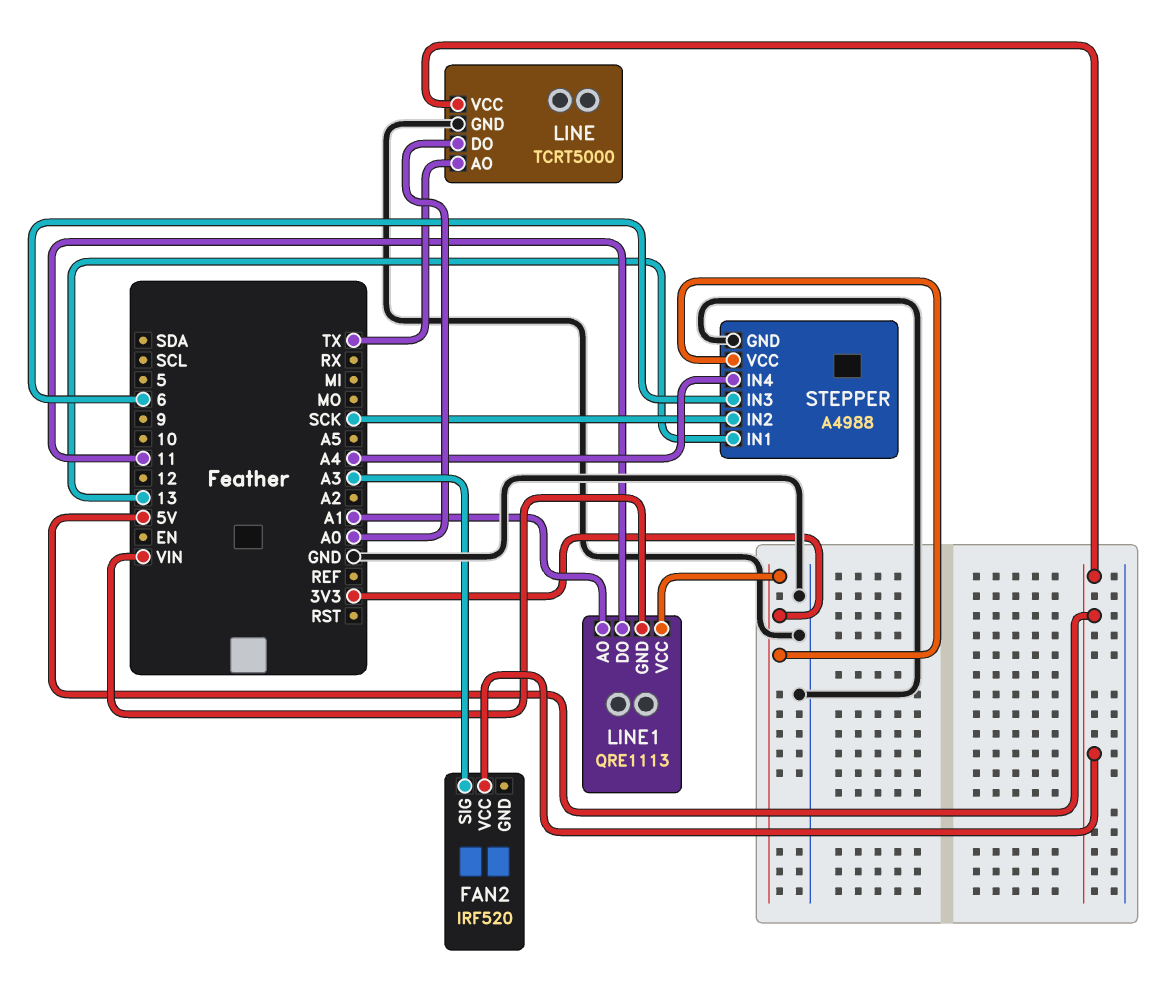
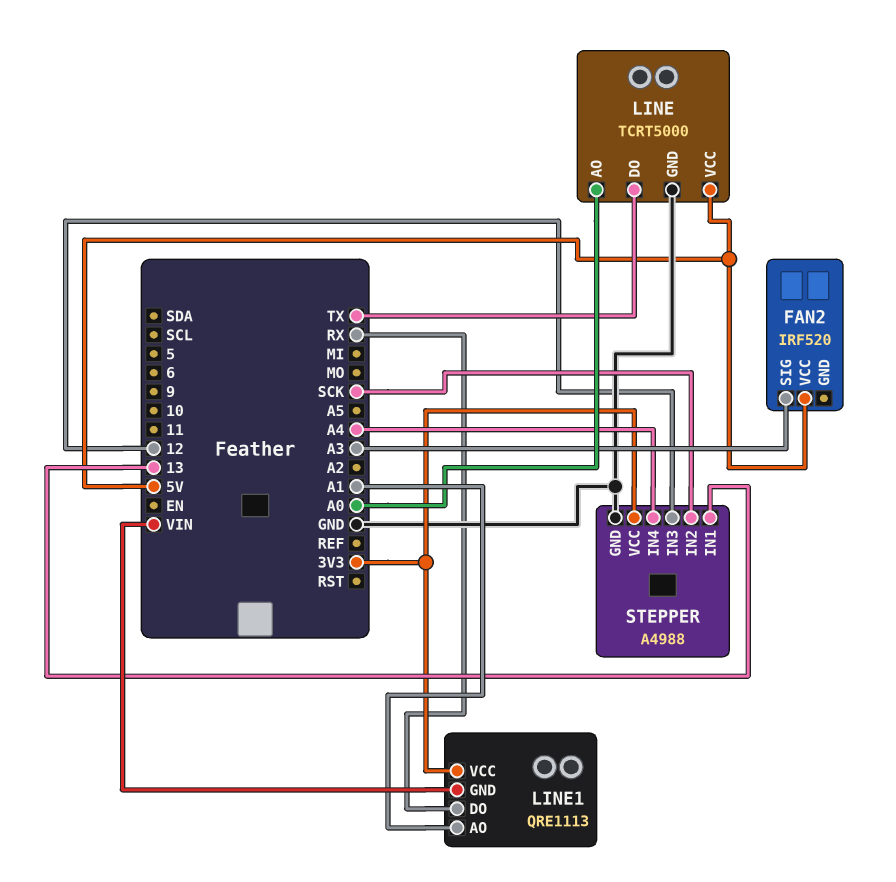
LINE pin AO: TX -> A0
LINE pin DO: A0 -> TX
LINE1 pin DO: 11 -> RX
STEPPER pin IN3: 6 -> 12

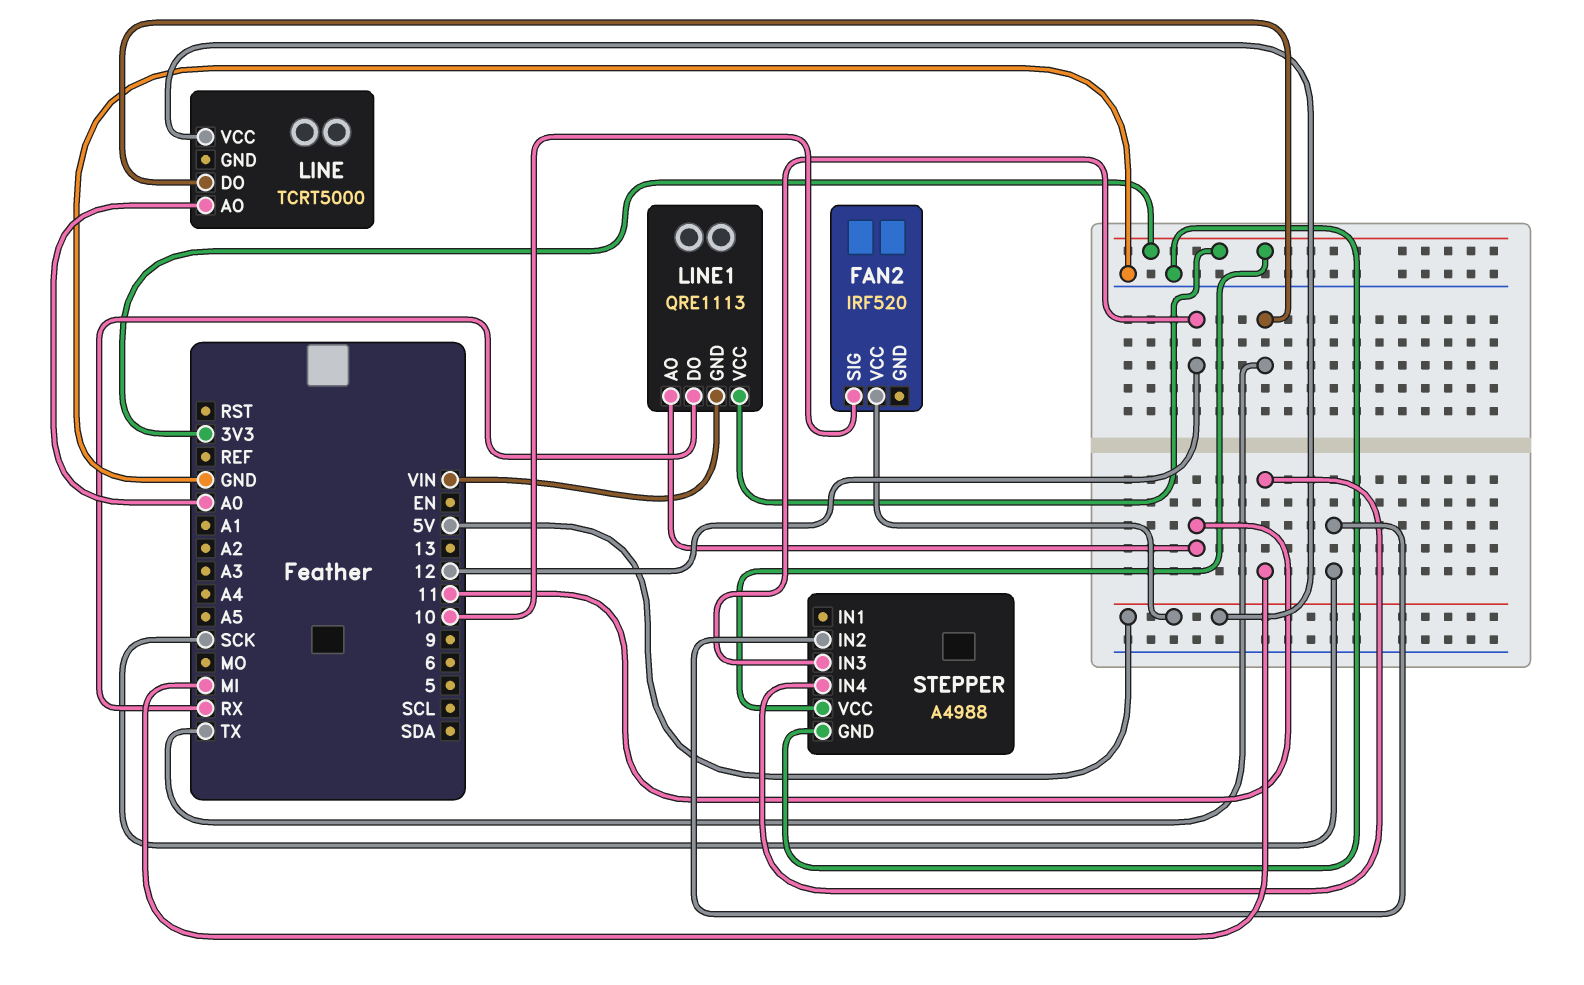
FAN2 pin SIG: A3 -> 10
LINE pin GND: GND -> none
LINE1 pin AO: A1 -> 11
STEPPER pin IN1: 13 -> none
STEPPER pin IN4: A4 -> MI

